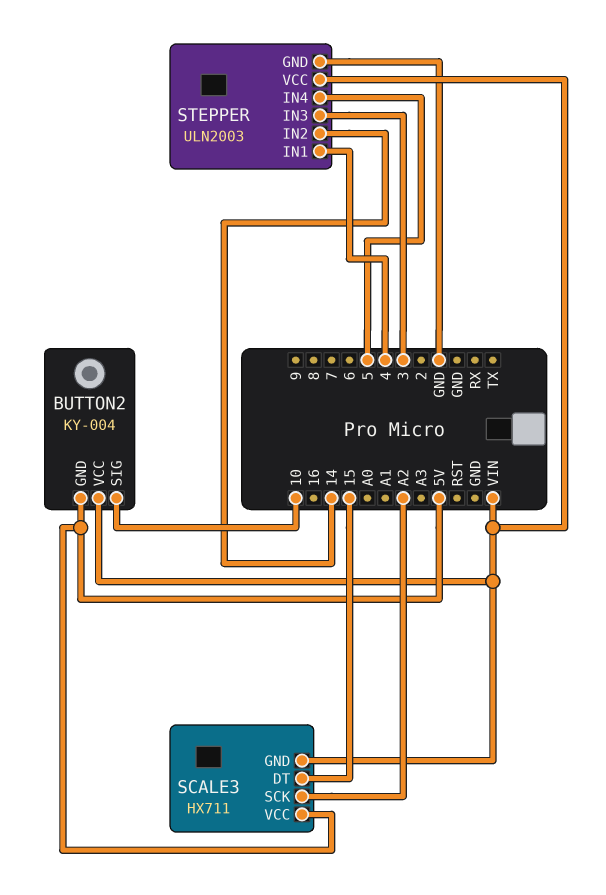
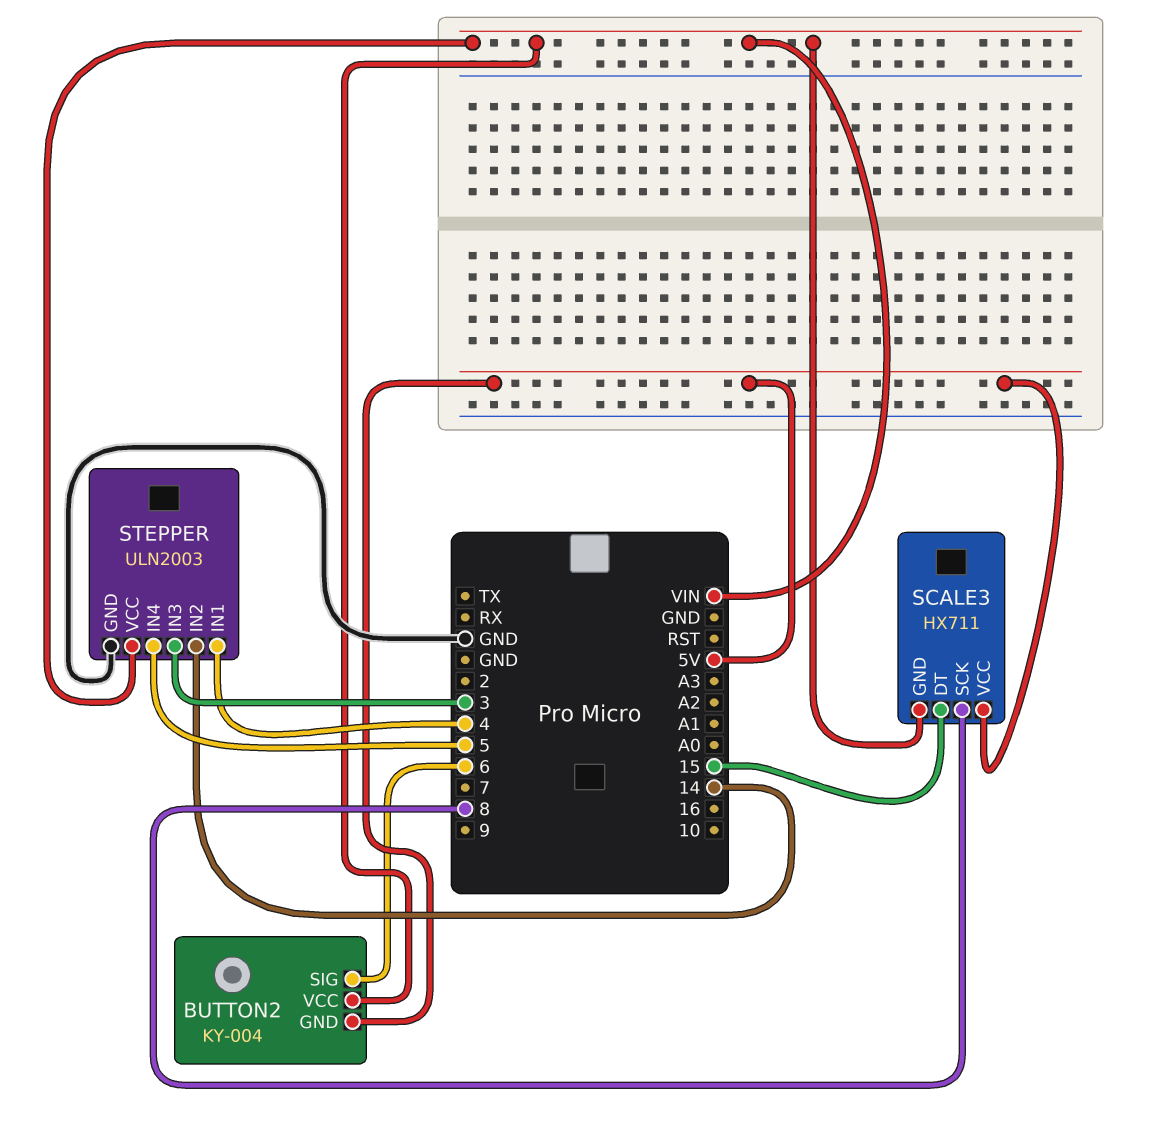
BUTTON2 pin SIG: 10 -> 6
SCALE3 pin SCK: A2 -> 8

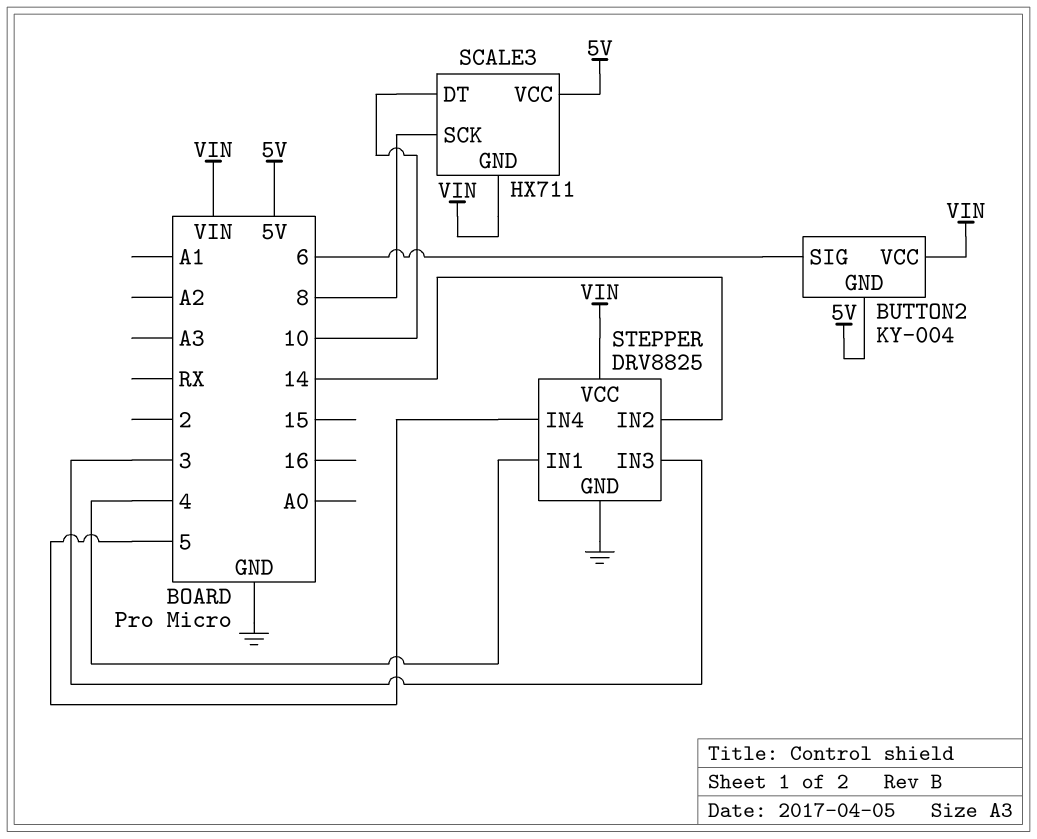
SCALE3 pin DT: 15 -> 10
STEPPER: ULN2003 -> DRV8825

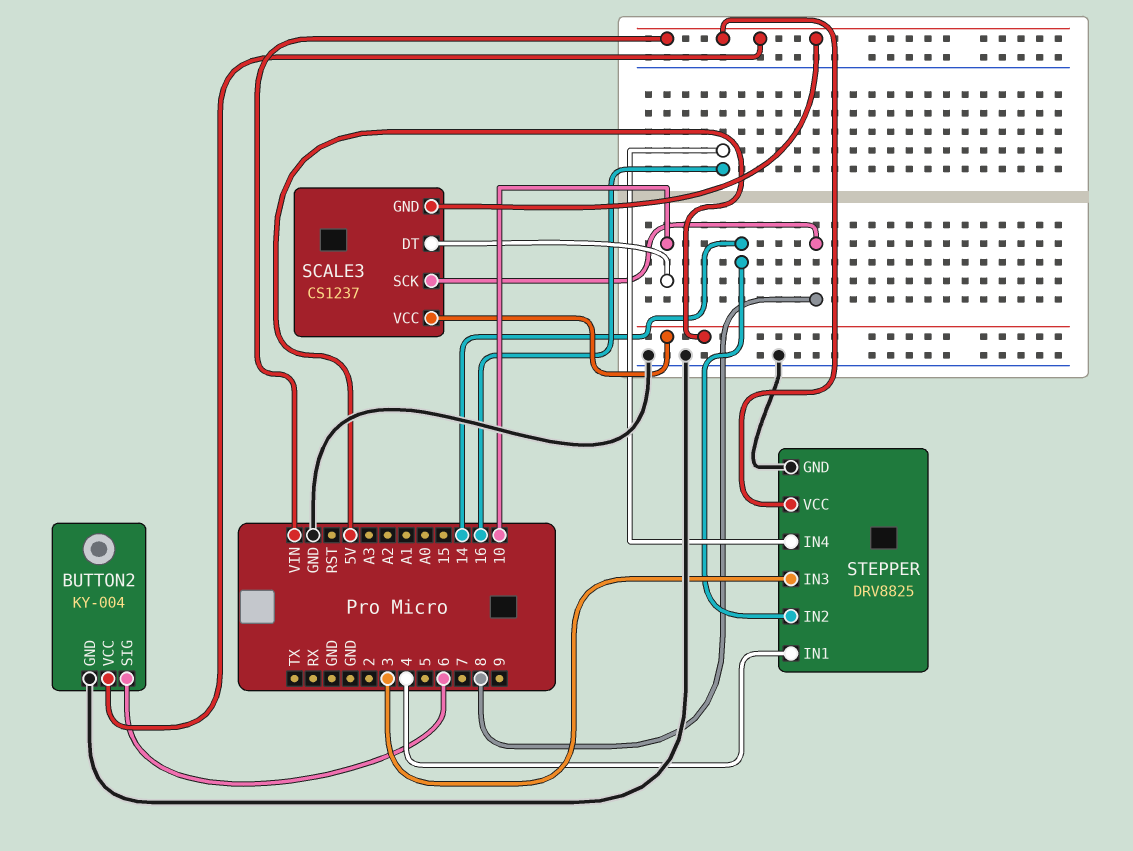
BUTTON2 pin GND: 5V -> GND
SCALE3: HX711 -> CS1237
STEPPER pin IN4: 5 -> 16

